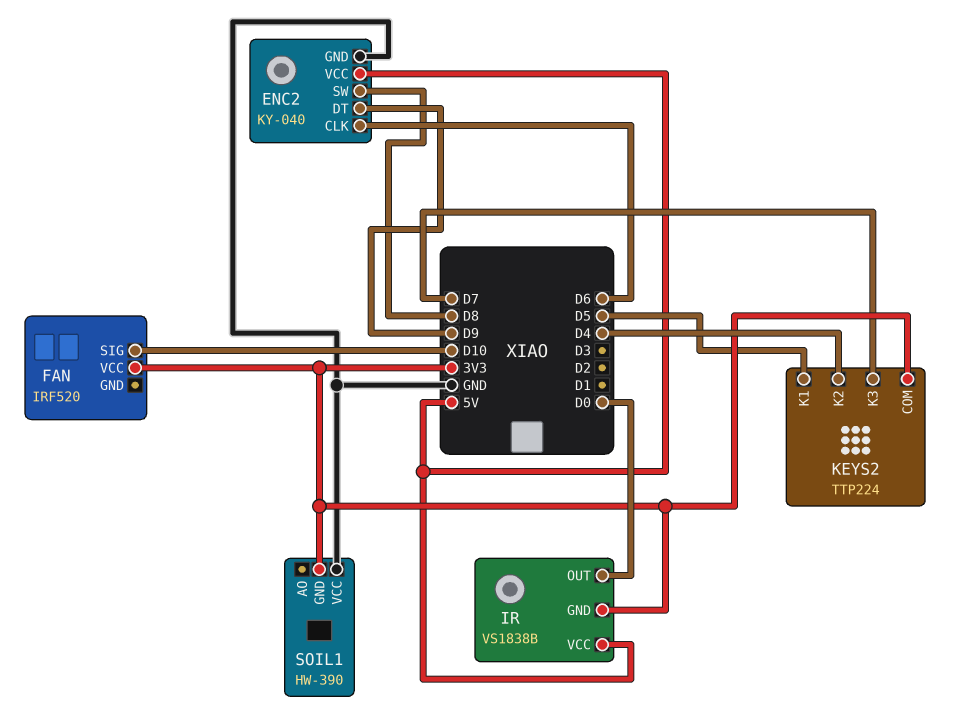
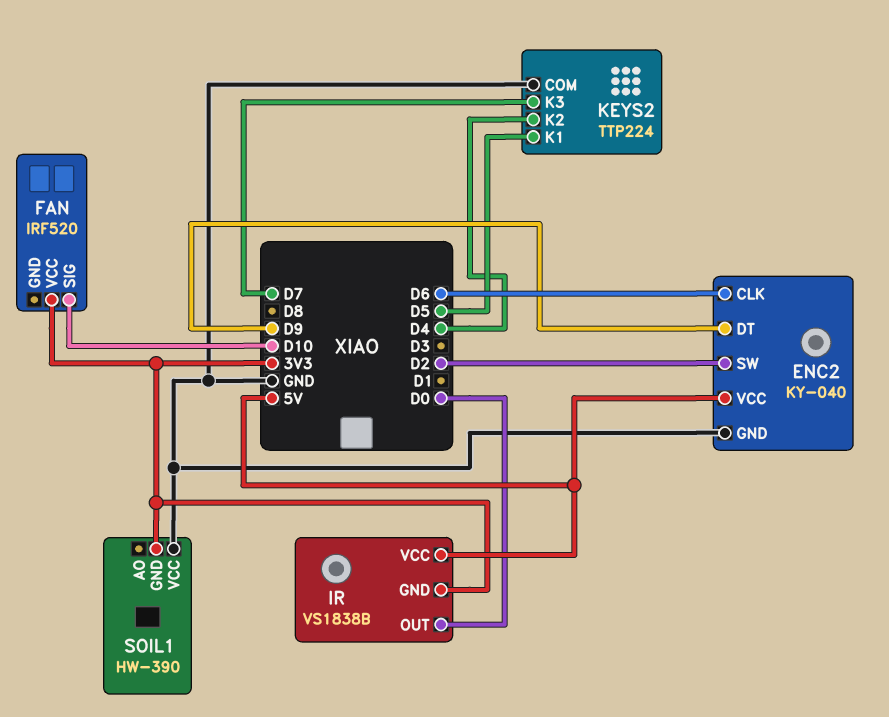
ENC2 pin SW: D8 -> D2
KEYS2 pin COM: 3V3 -> GND

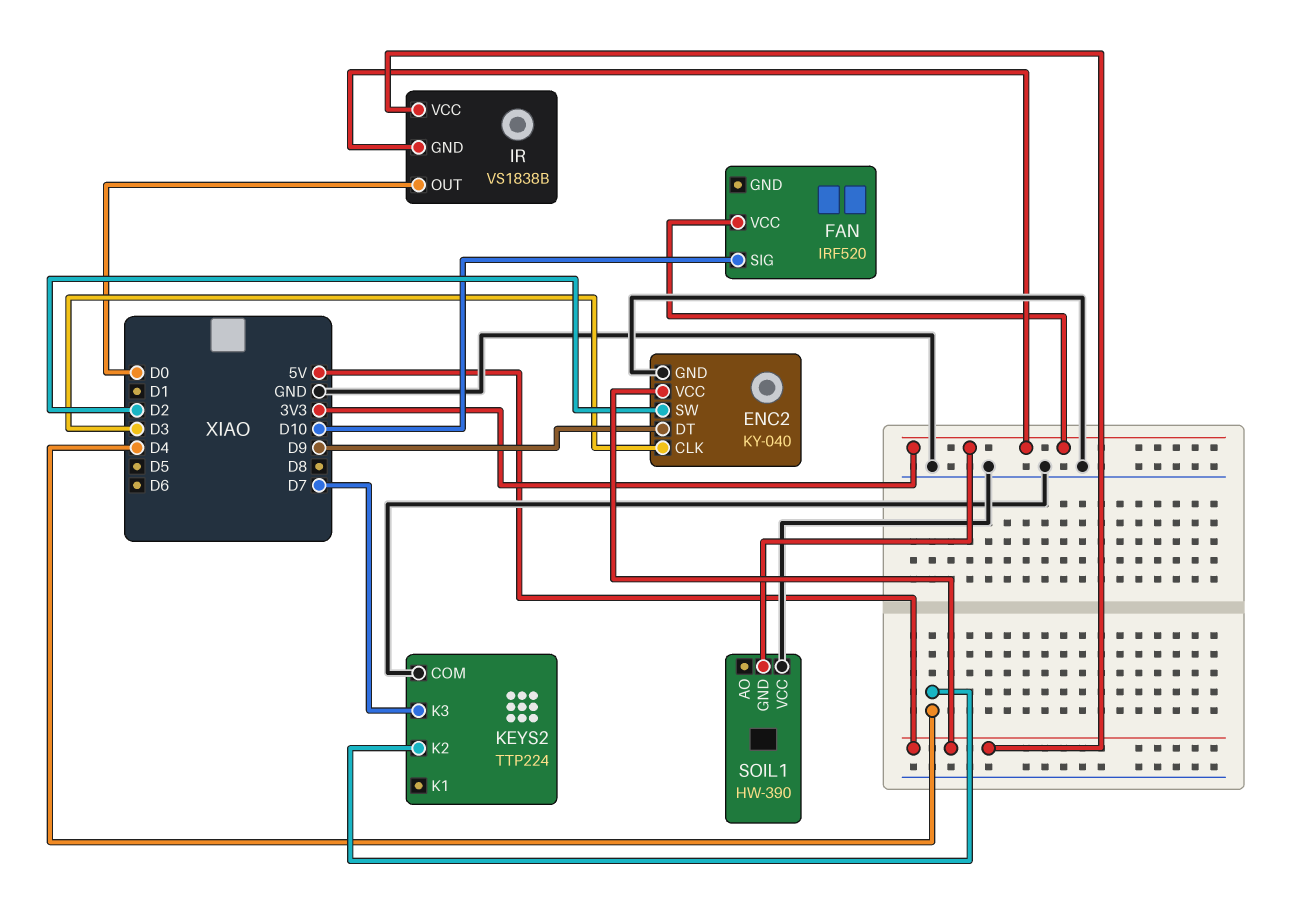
ENC2 pin CLK: D6 -> D3
KEYS2 pin K1: D5 -> none

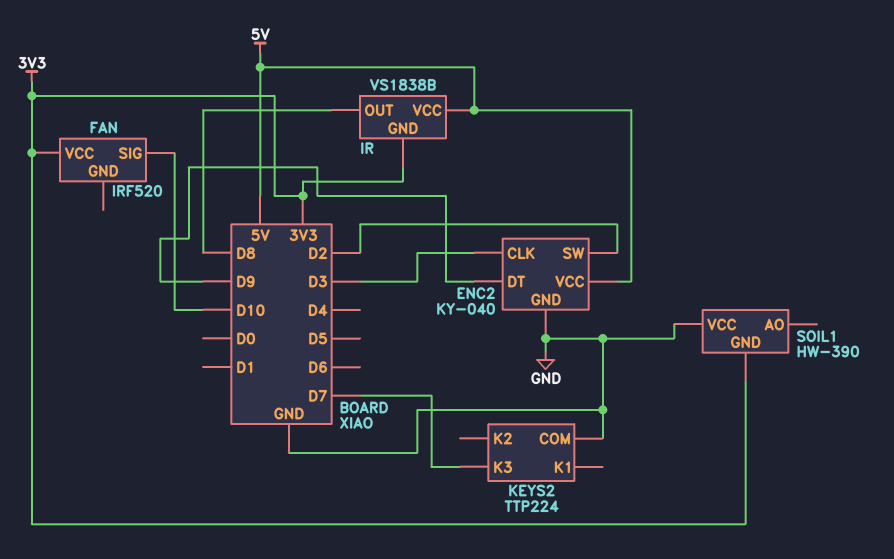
IR pin OUT: D0 -> D8
KEYS2 pin K2: D4 -> none

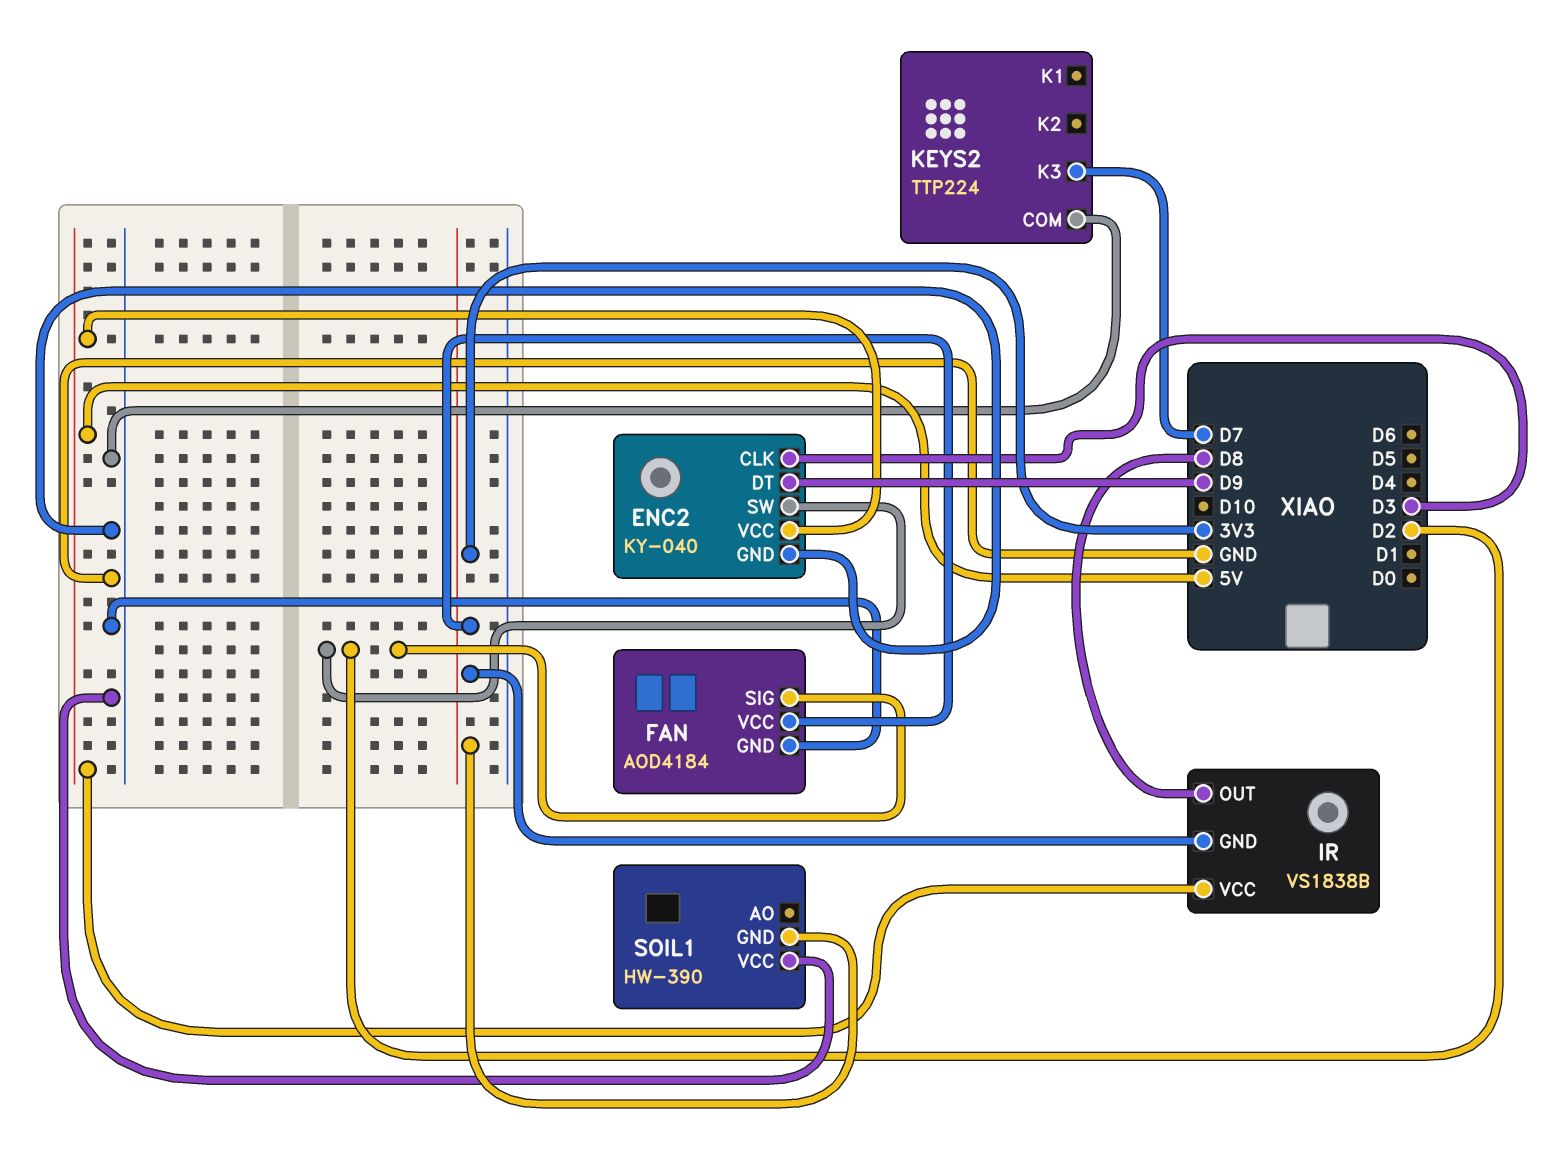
FAN: IRF520 -> AOD4184
FAN pin GND: none -> GND
FAN pin SIG: D10 -> D2

